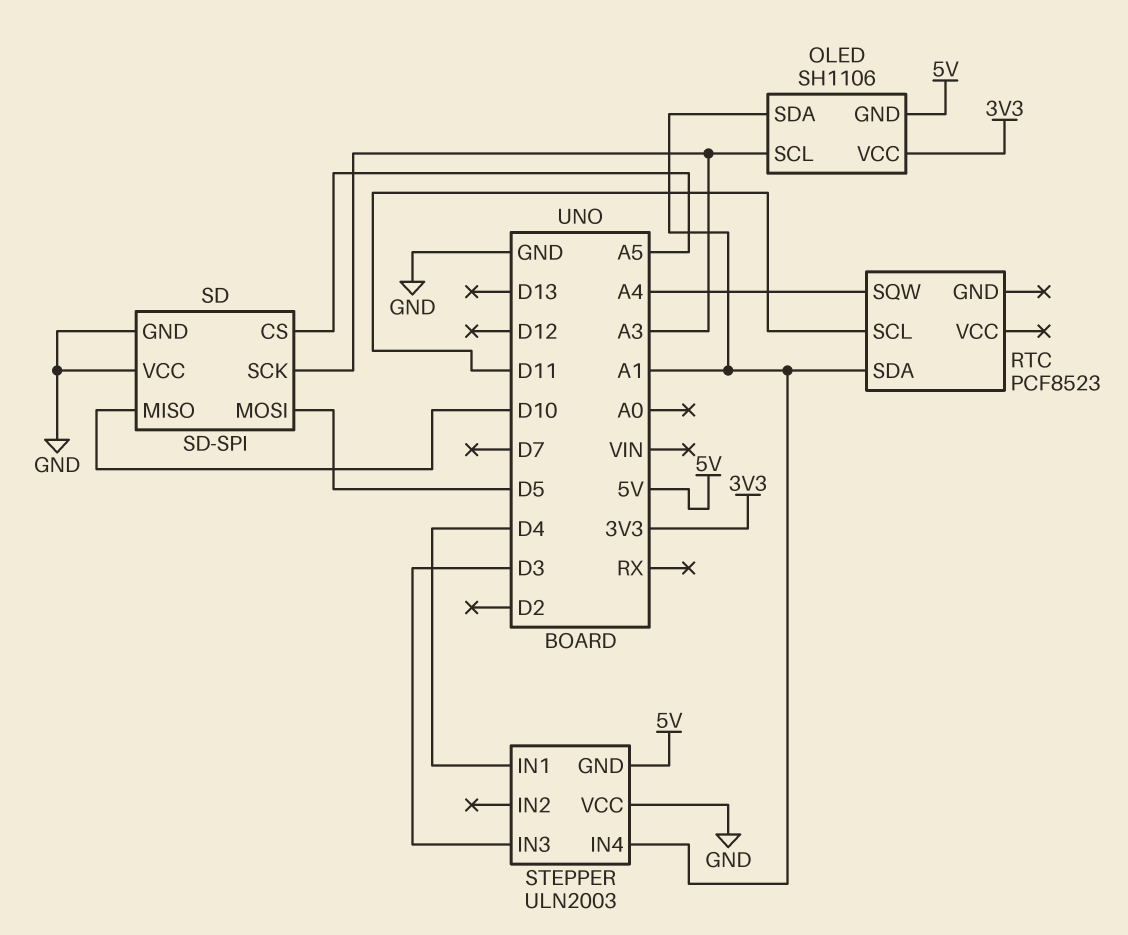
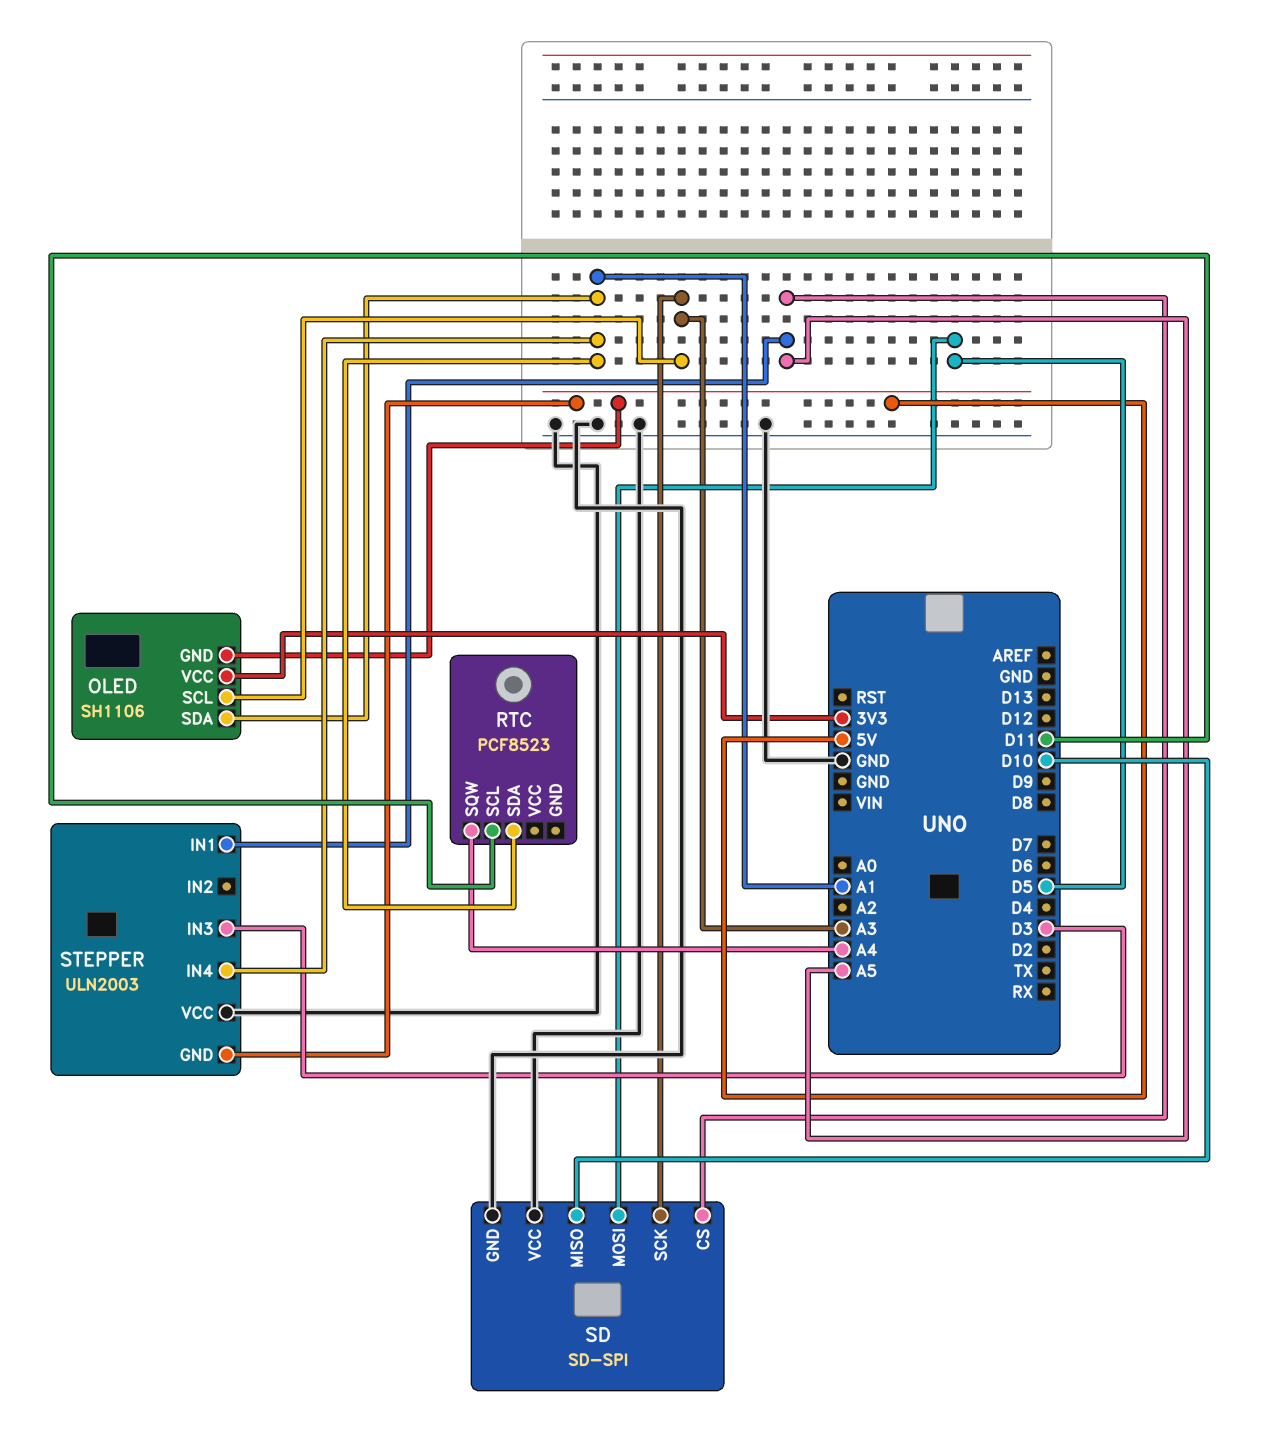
STEPPER pin IN1: D4 -> A5

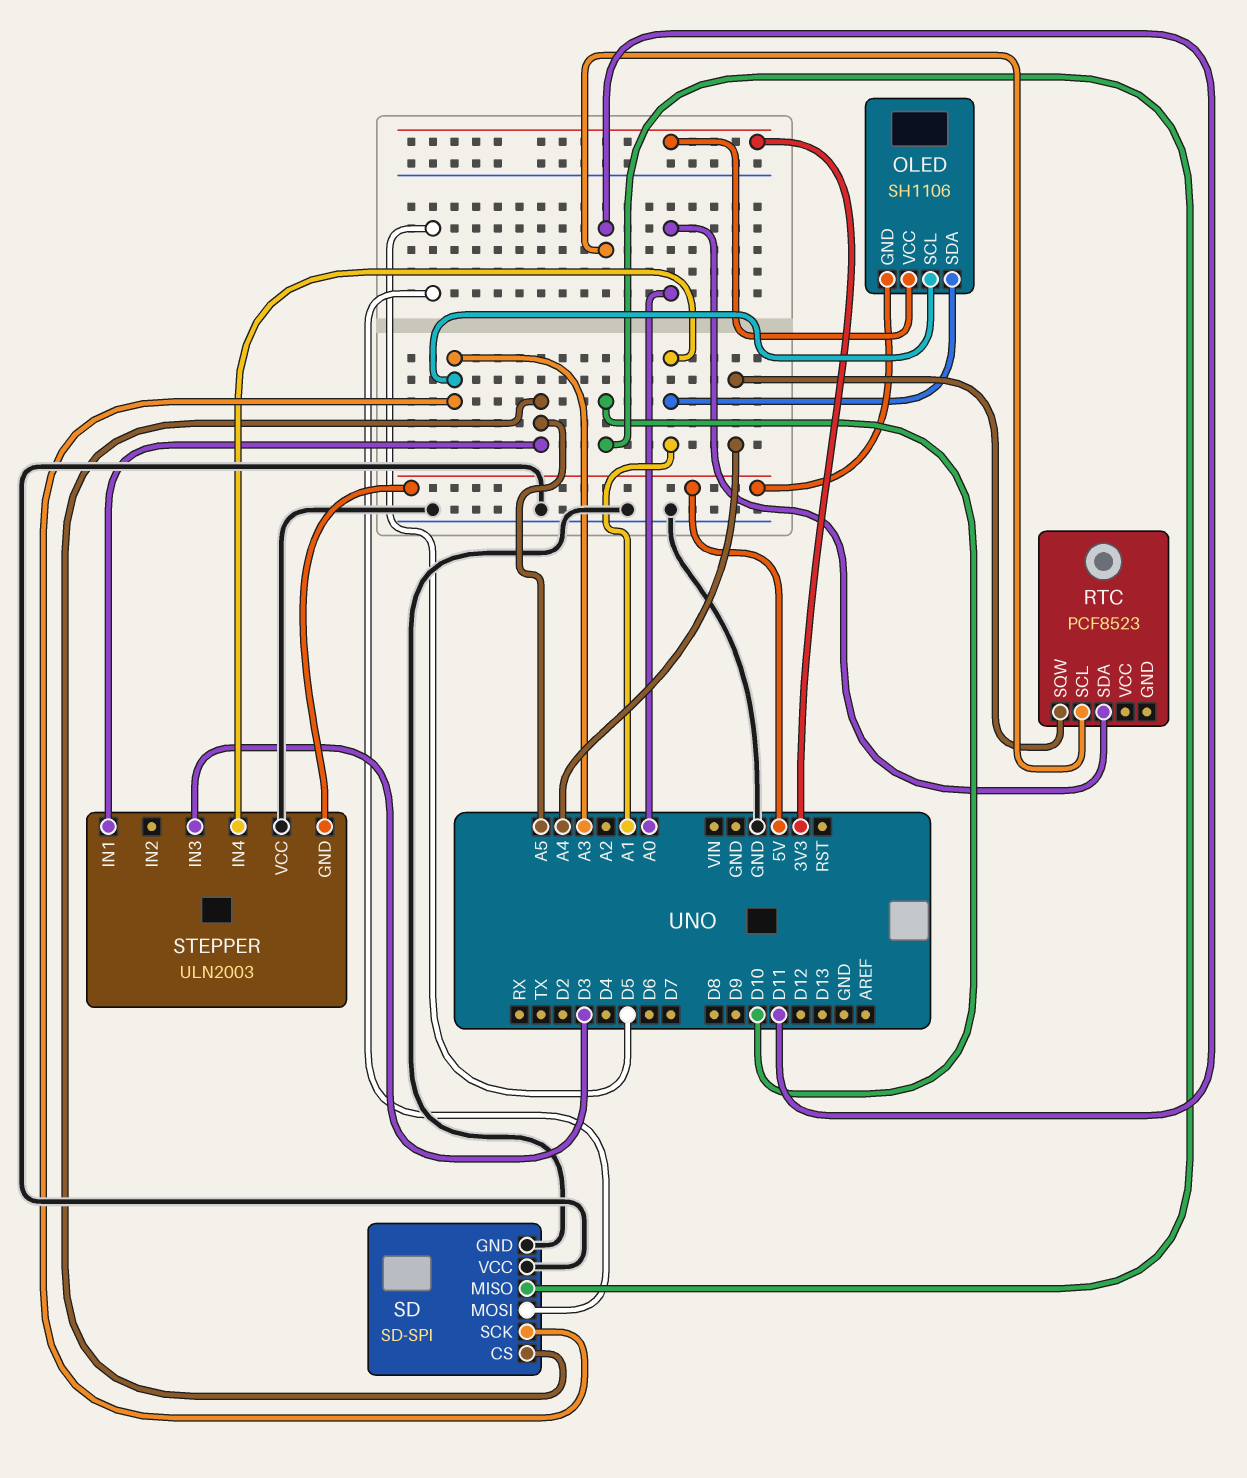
RTC pin SDA: A1 -> A0

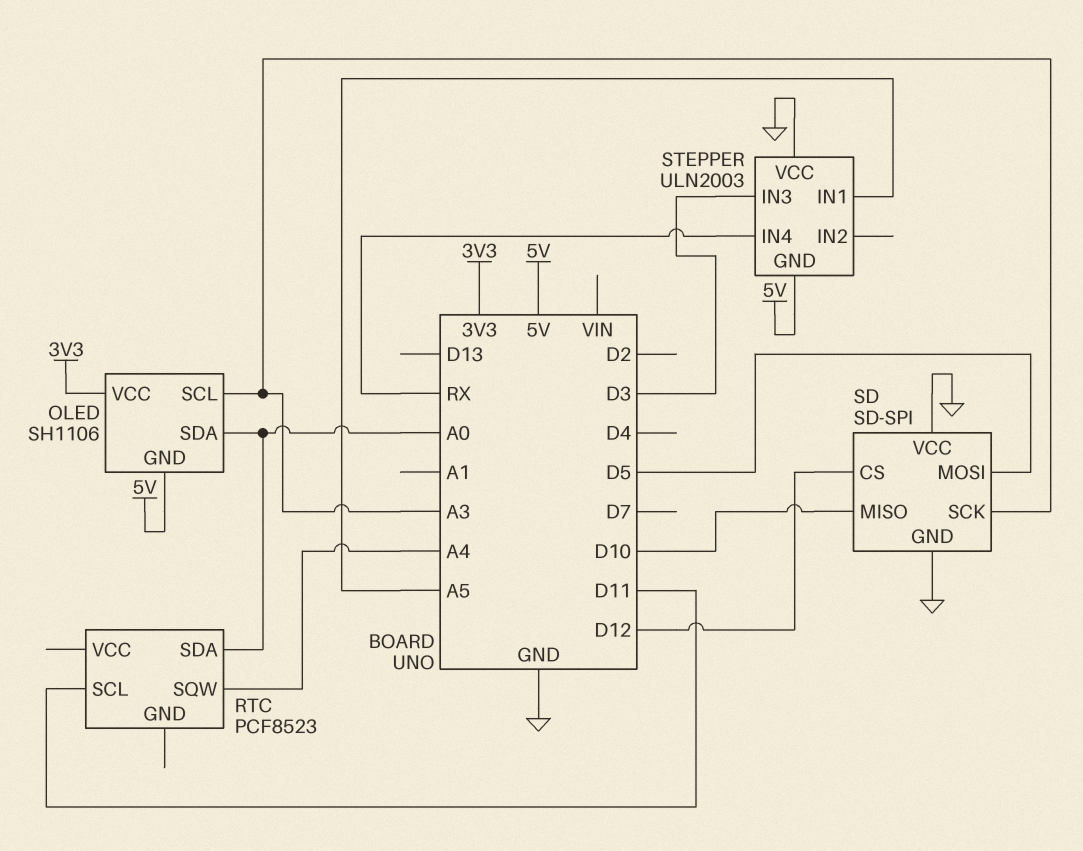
OLED pin SDA: A1 -> A0
SD pin CS: A5 -> D12
STEPPER pin IN4: A1 -> RX

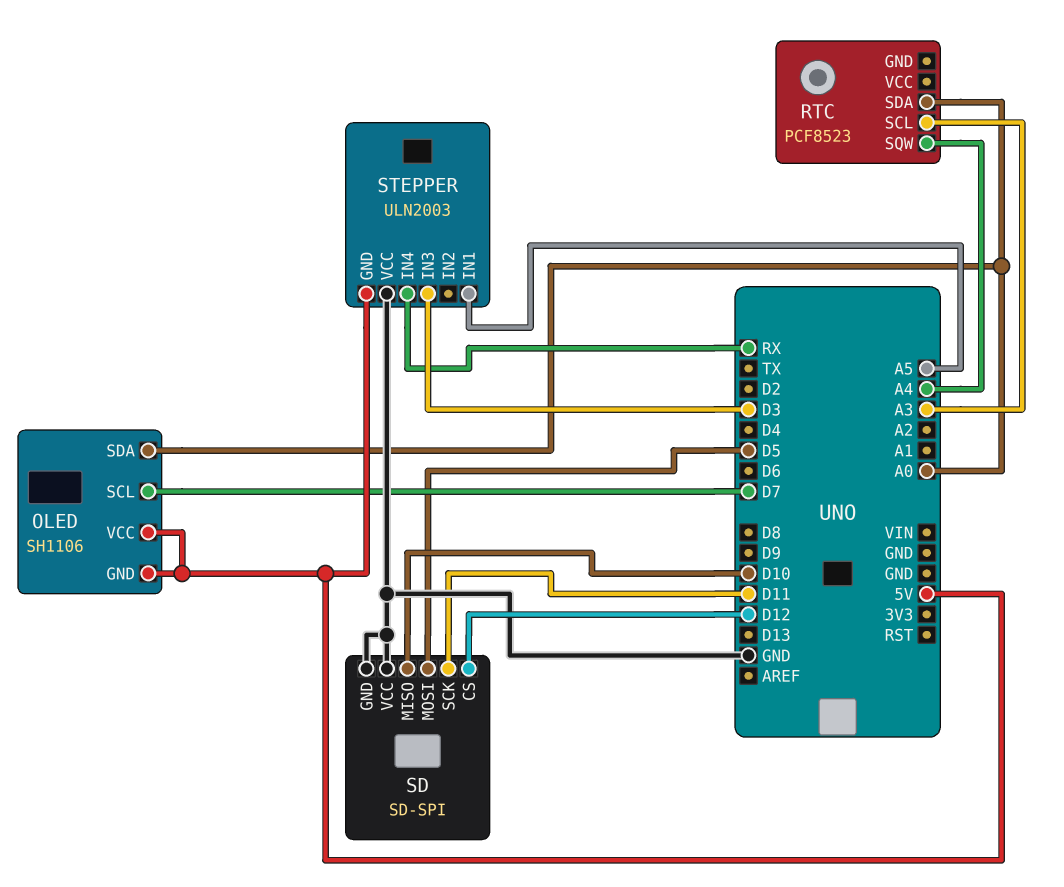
OLED pin SCL: A3 -> D7
OLED pin VCC: 3V3 -> 5V
RTC pin SCL: D11 -> A3
SD pin SCK: A3 -> D11

